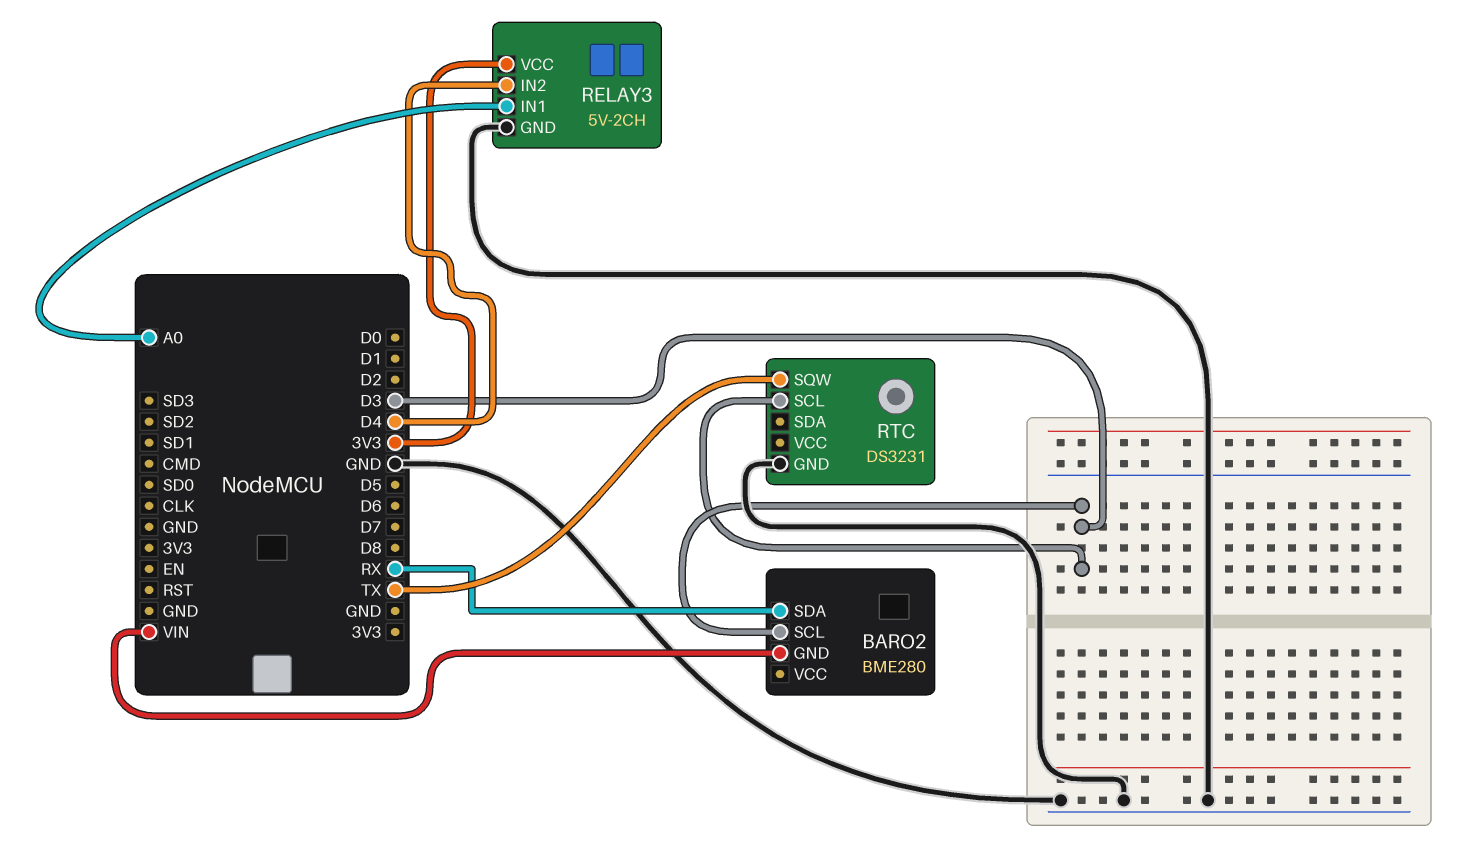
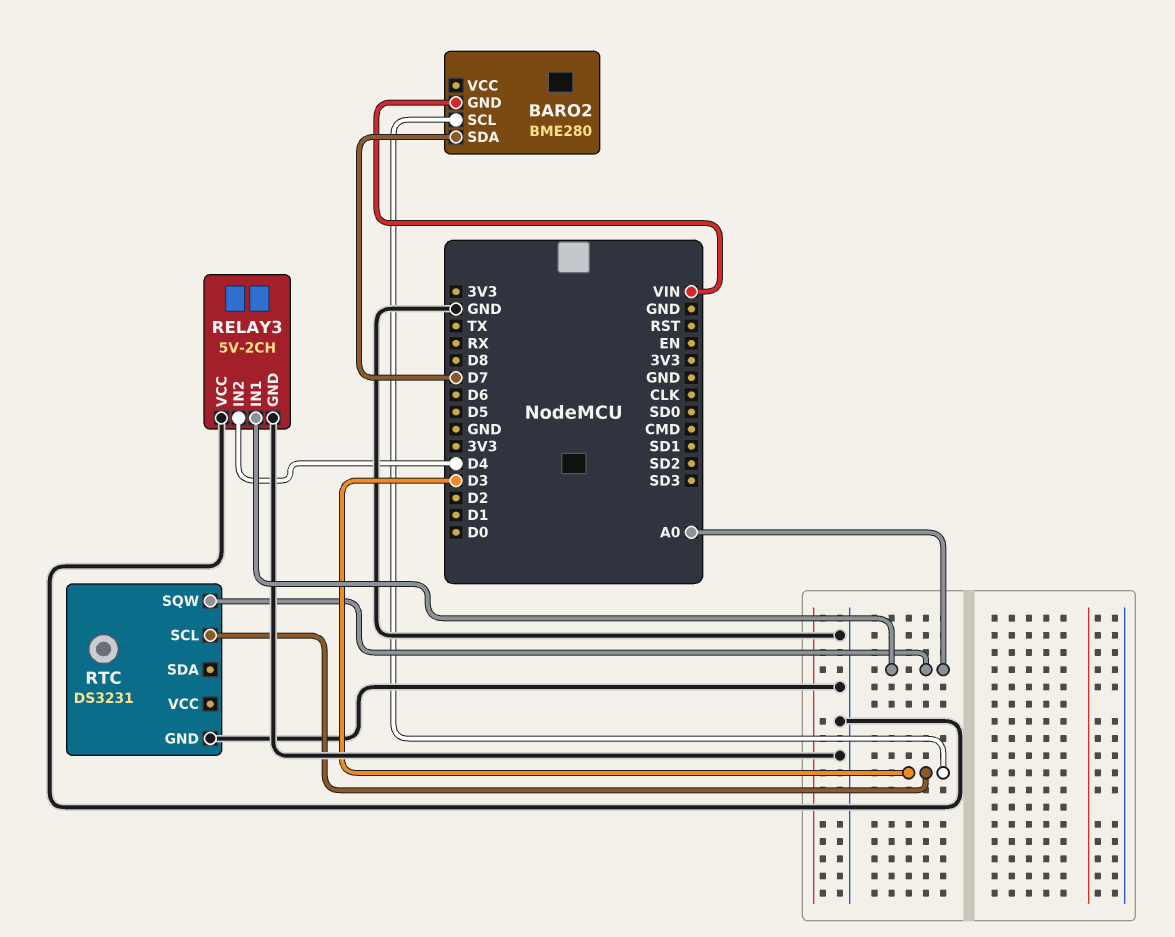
BARO2 pin SDA: RX -> D7
RELAY3 pin VCC: 3V3 -> GND
RTC pin SQW: TX -> A0

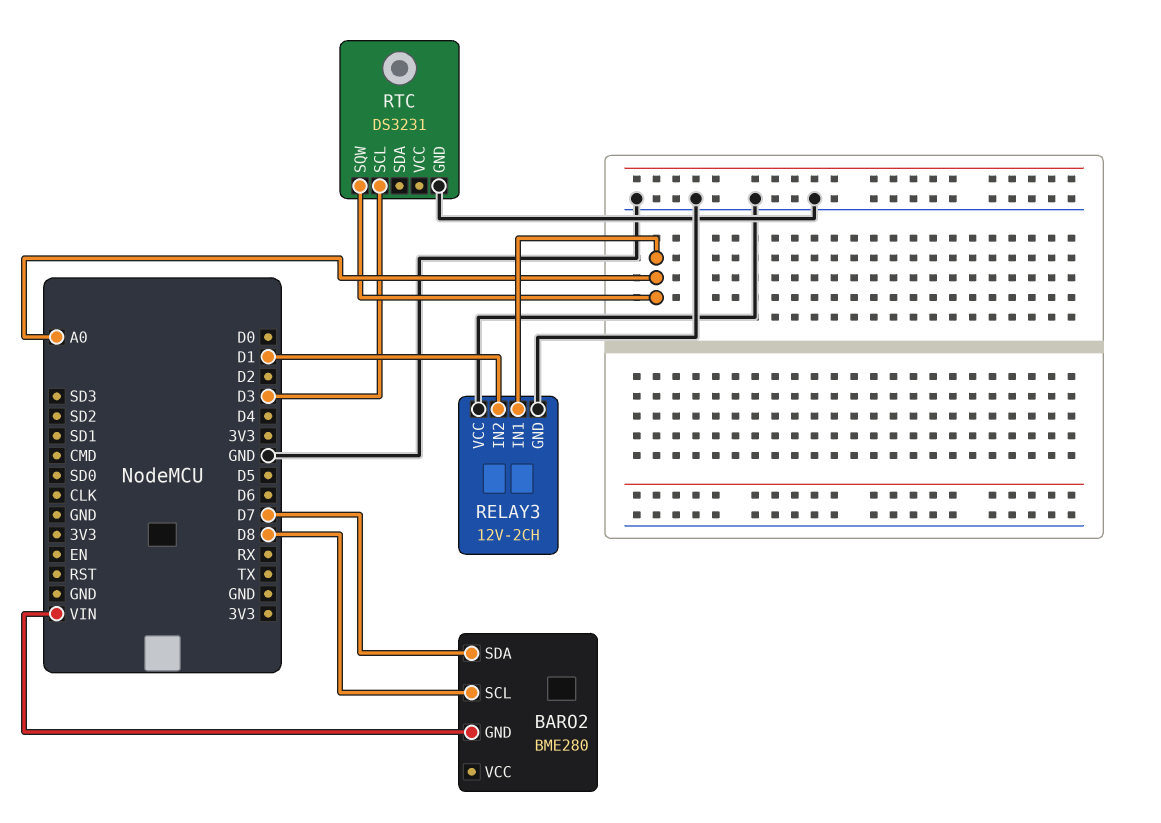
BARO2 pin SCL: D3 -> D8
RELAY3: 5V-2CH -> 12V-2CH
RELAY3 pin IN2: D4 -> D1

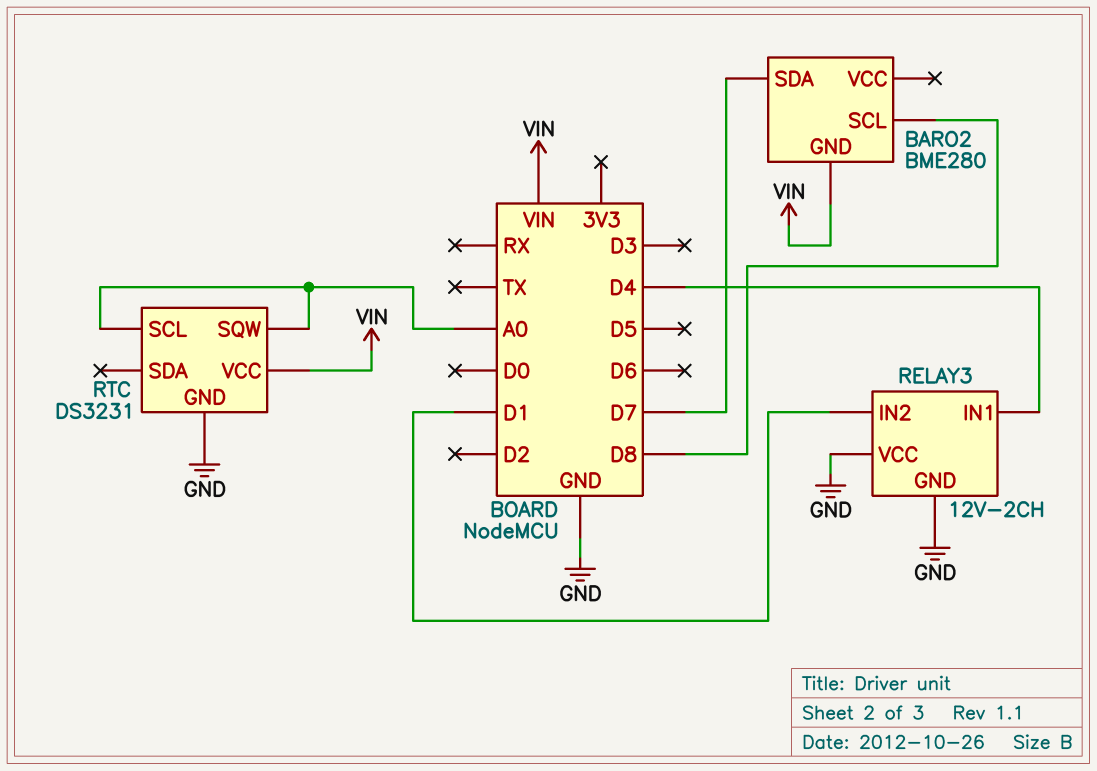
RELAY3 pin IN1: A0 -> D4
RTC pin SCL: D3 -> A0
RTC pin VCC: none -> VIN

